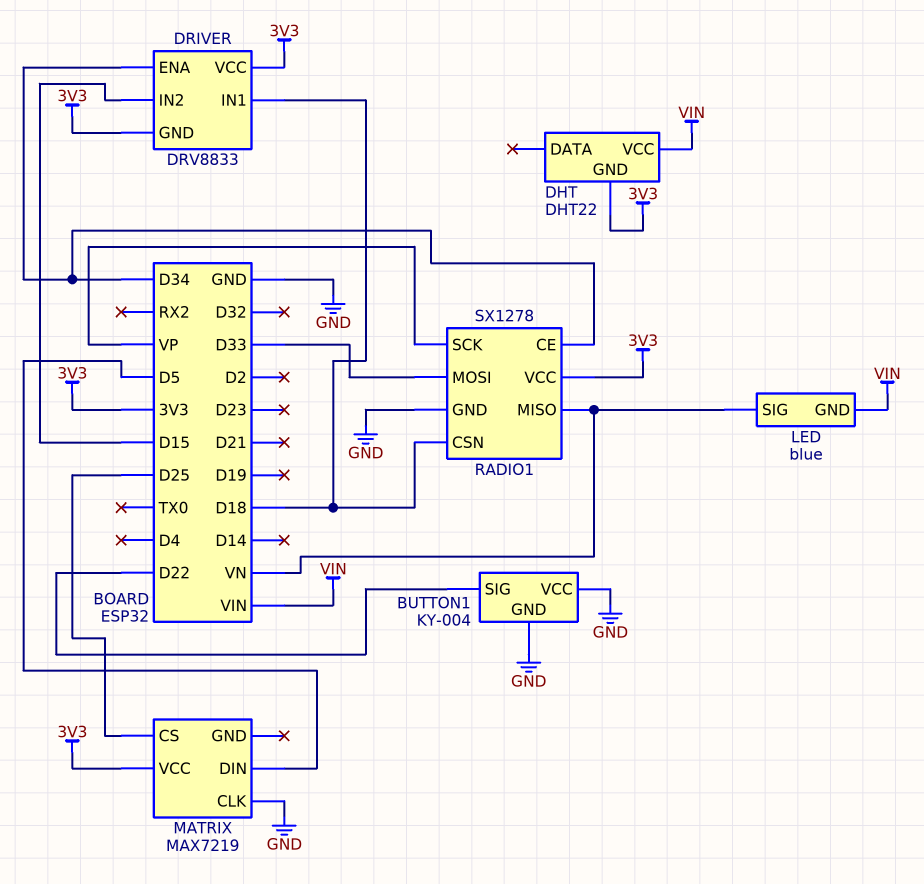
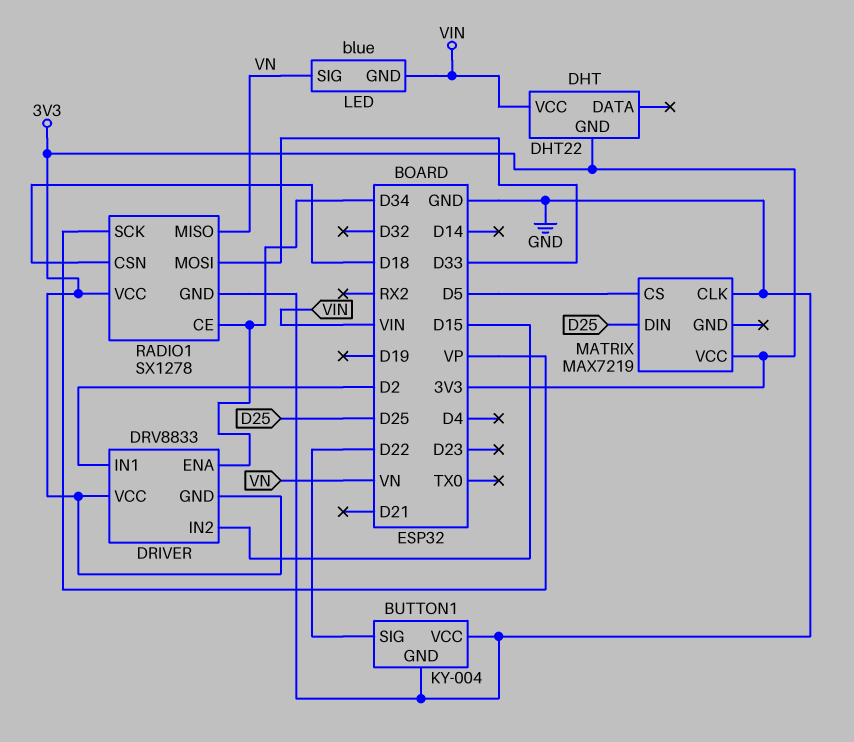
DRIVER pin IN1: D18 -> D2
MATRIX pin CS: D25 -> D5
MATRIX pin DIN: D5 -> D25

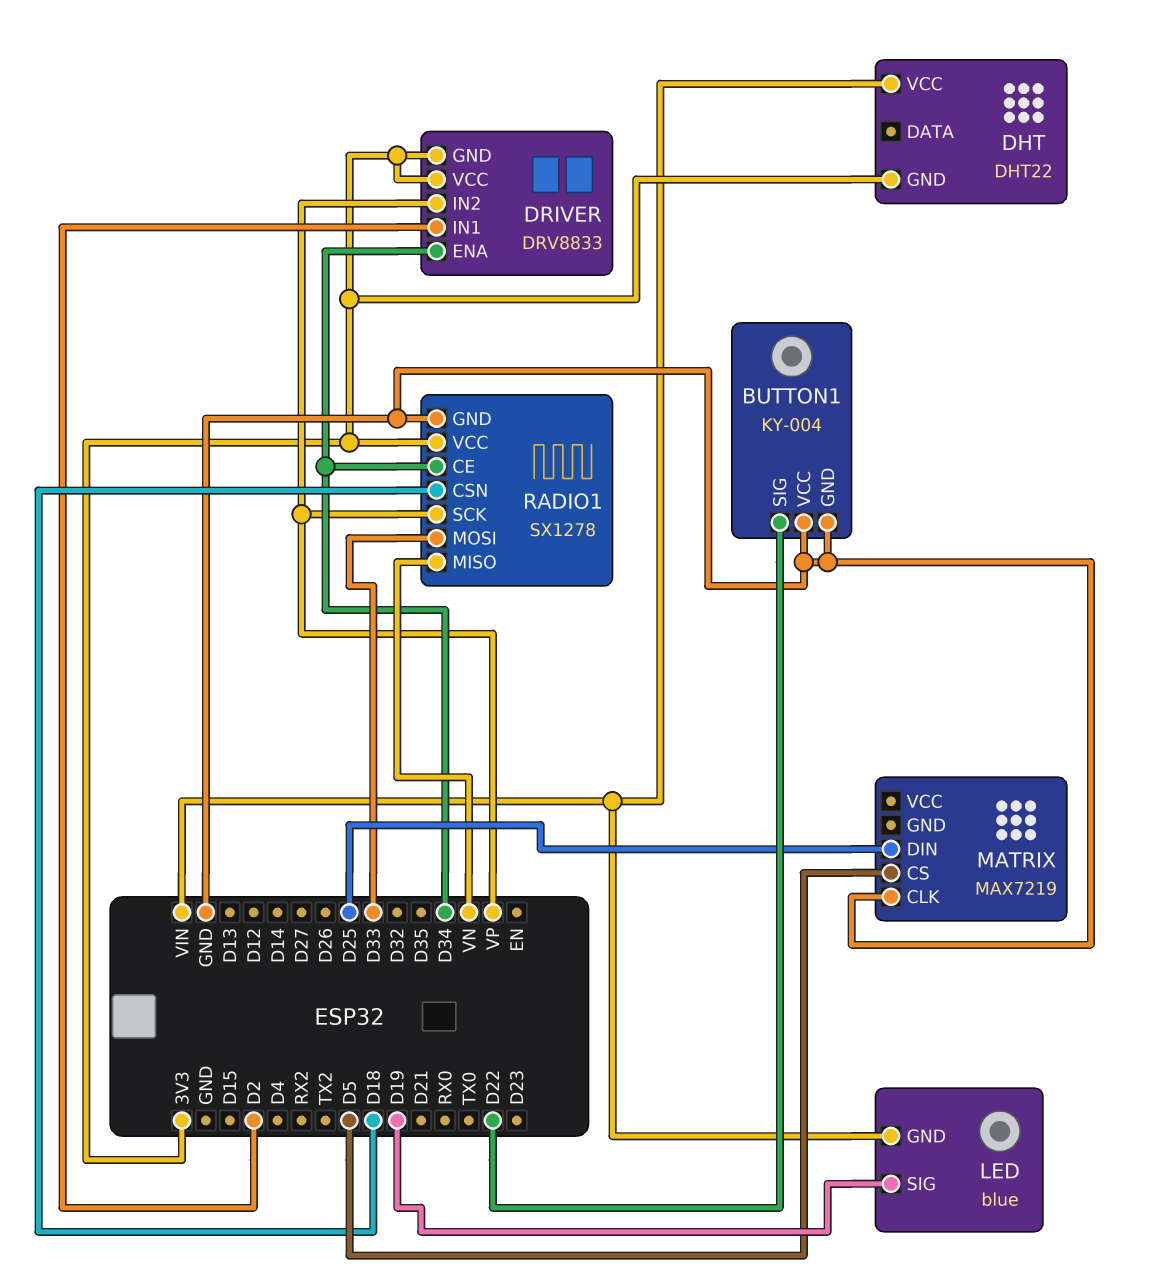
DRIVER pin IN2: D15 -> VP
LED pin SIG: VN -> D19
MATRIX pin VCC: 3V3 -> none

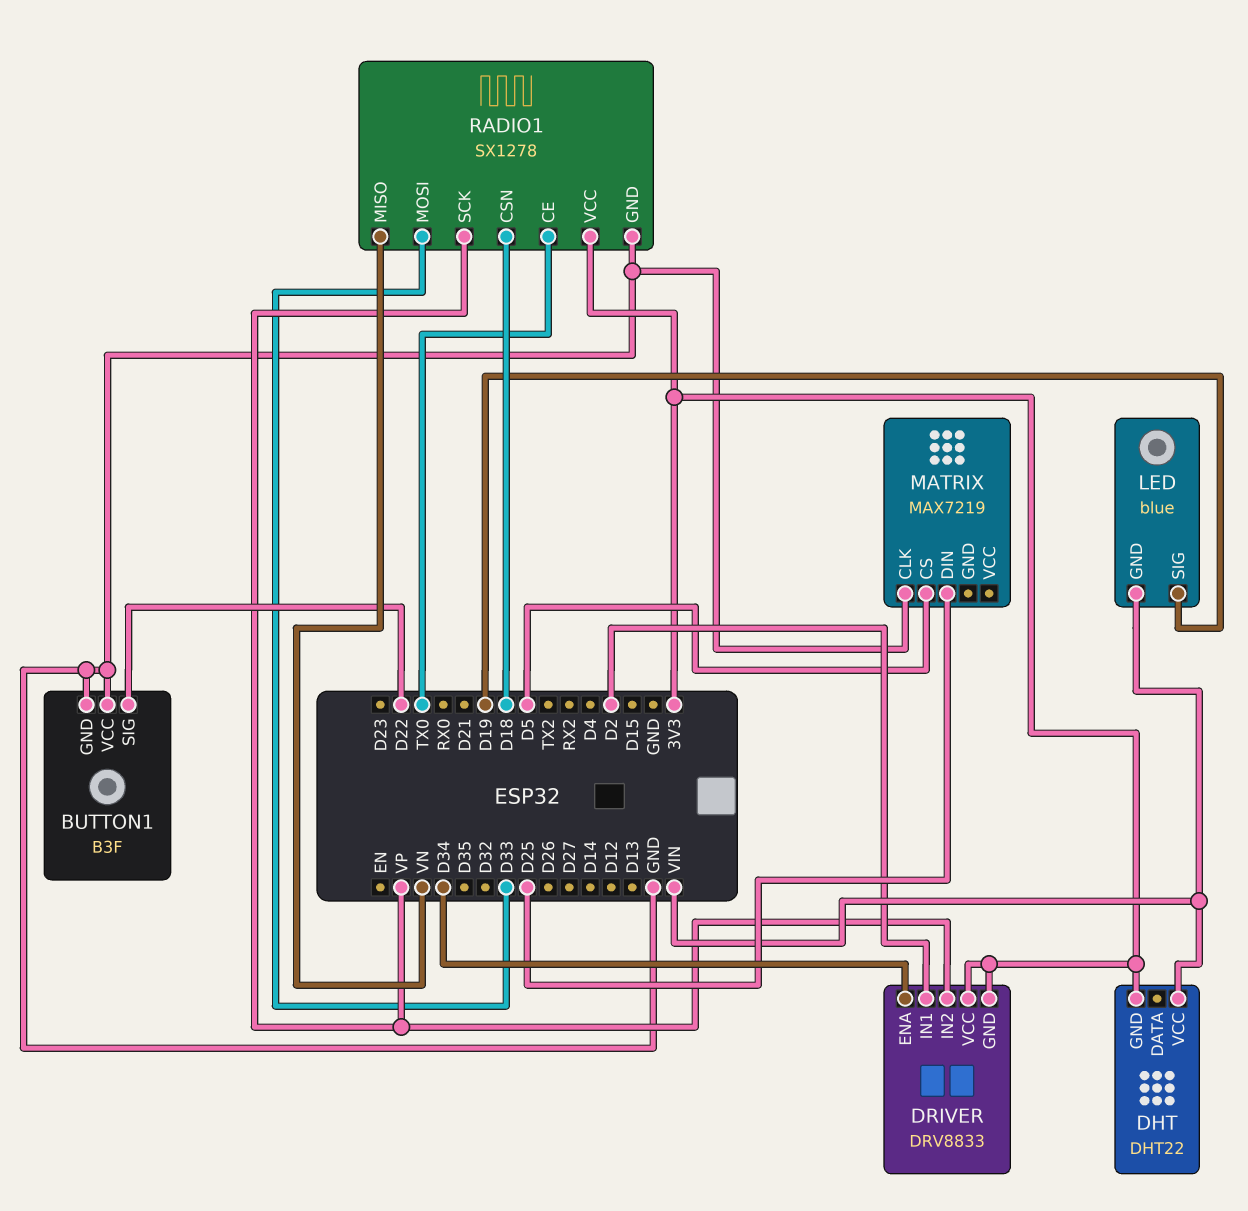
BUTTON1: KY-004 -> B3F
RADIO1 pin CE: D34 -> TX0

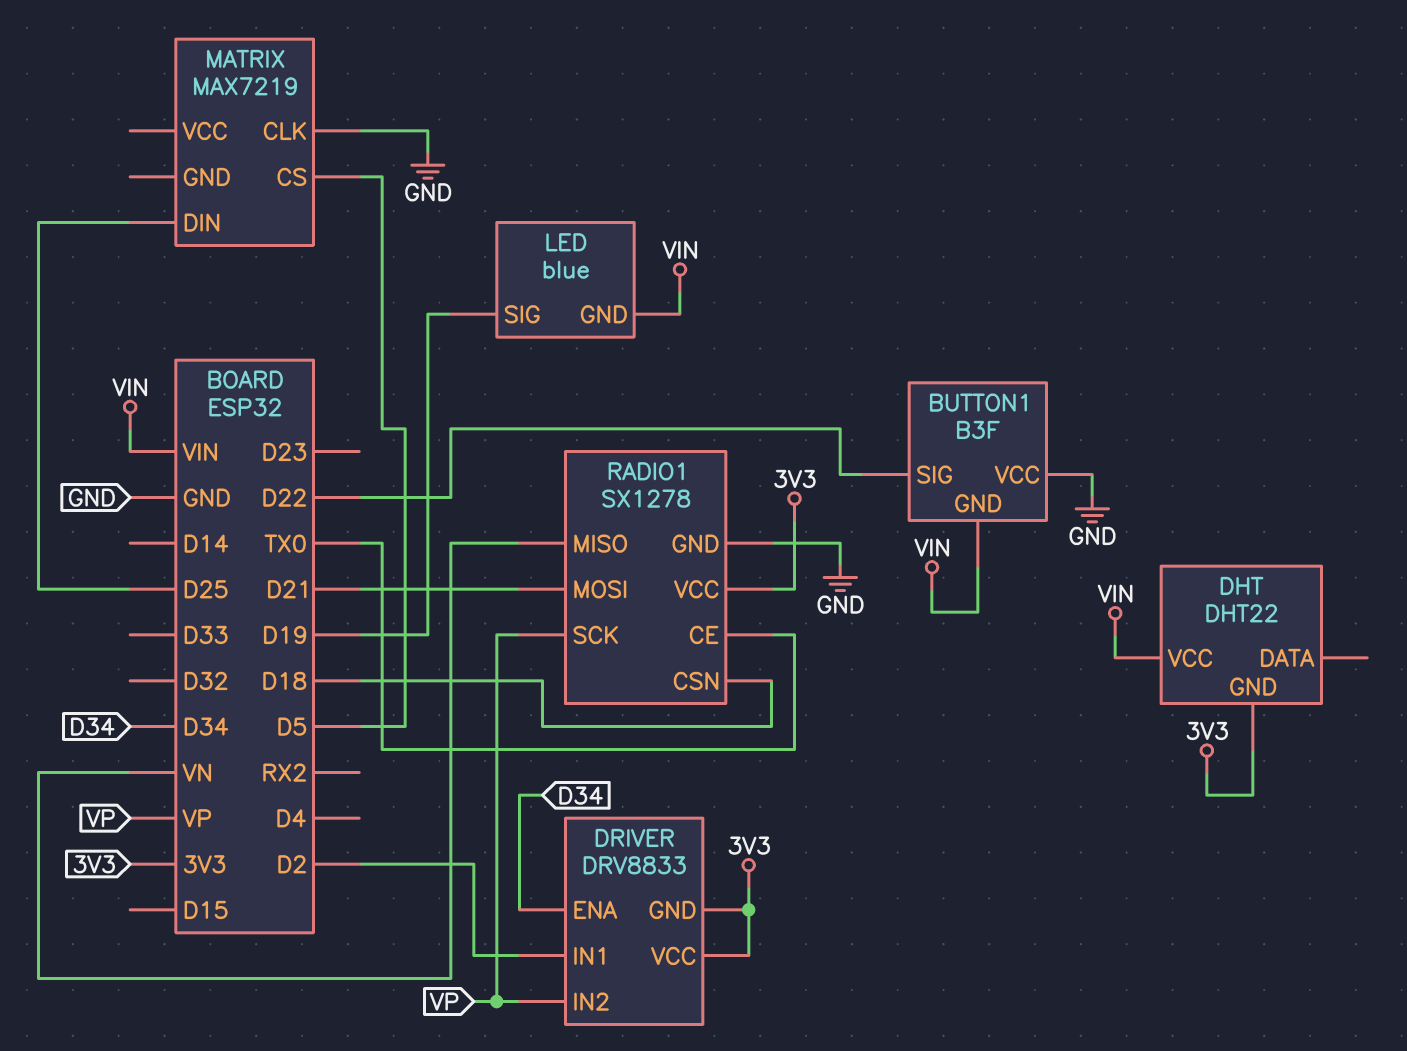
BUTTON1 pin GND: GND -> VIN
RADIO1 pin MOSI: D33 -> D21

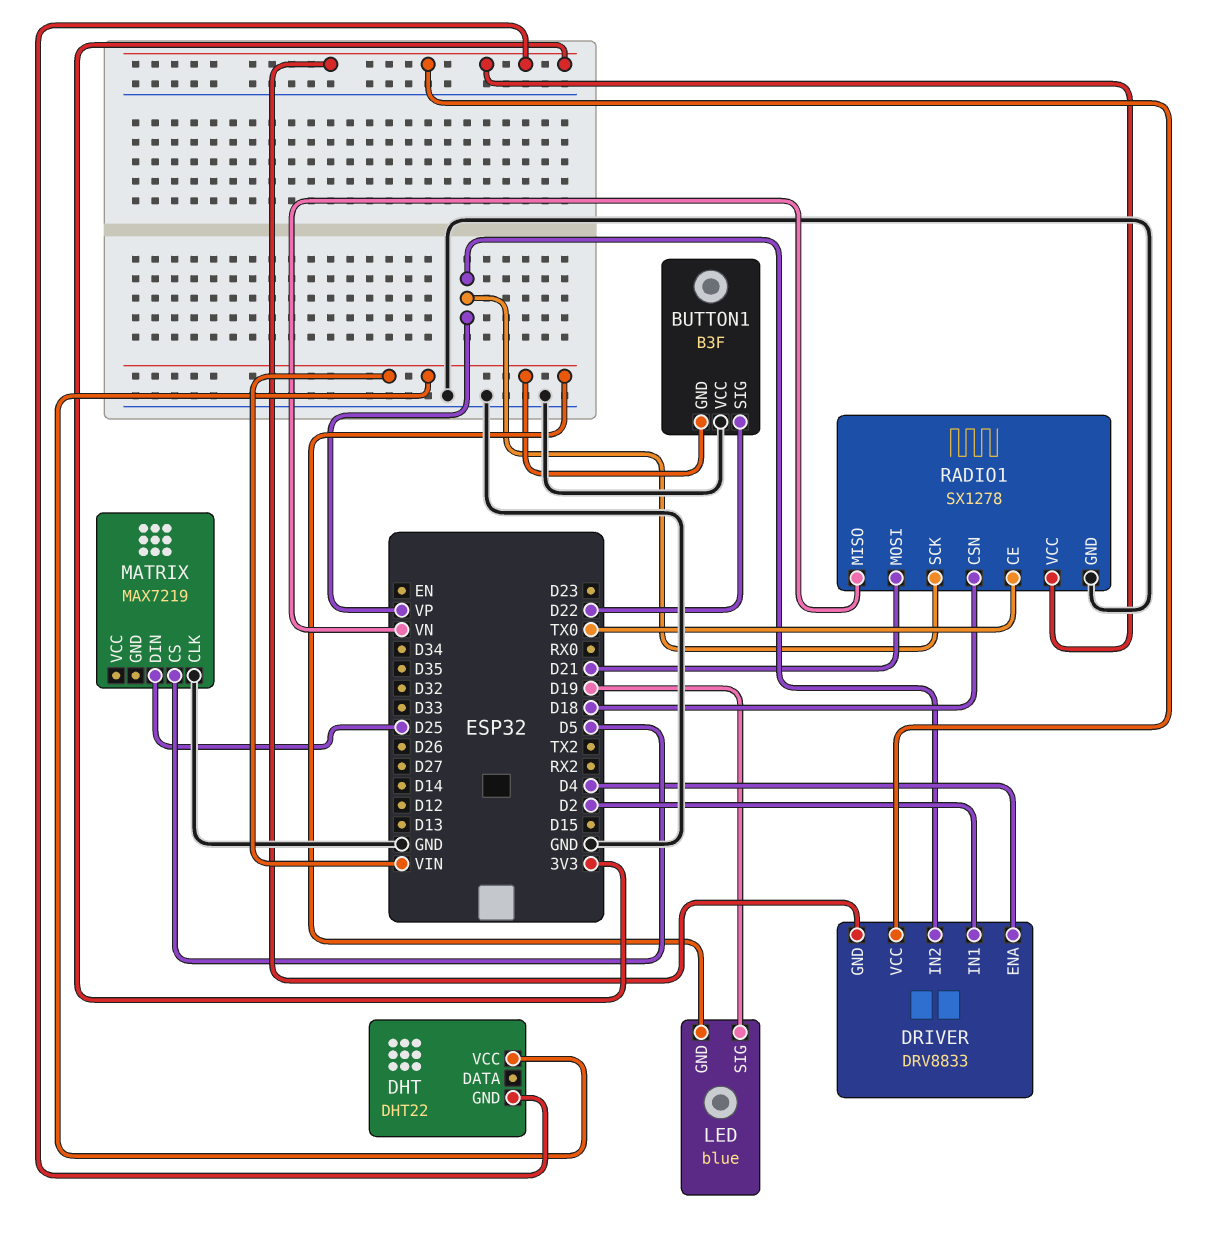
DRIVER pin ENA: D34 -> D4

